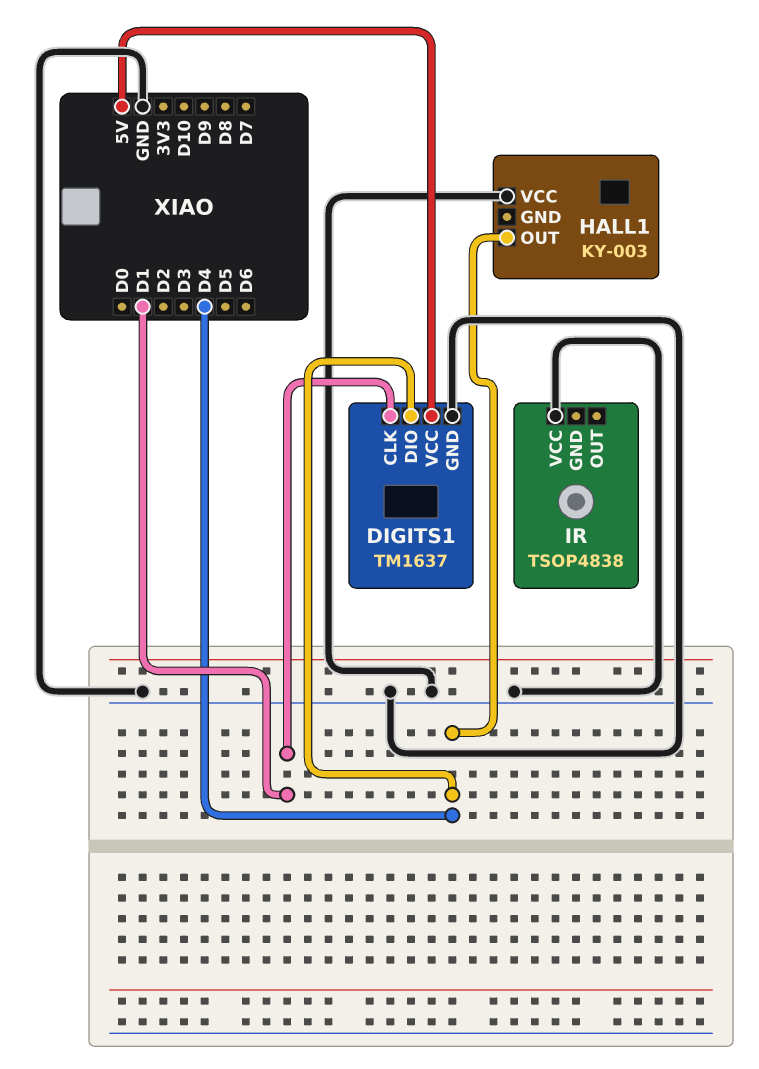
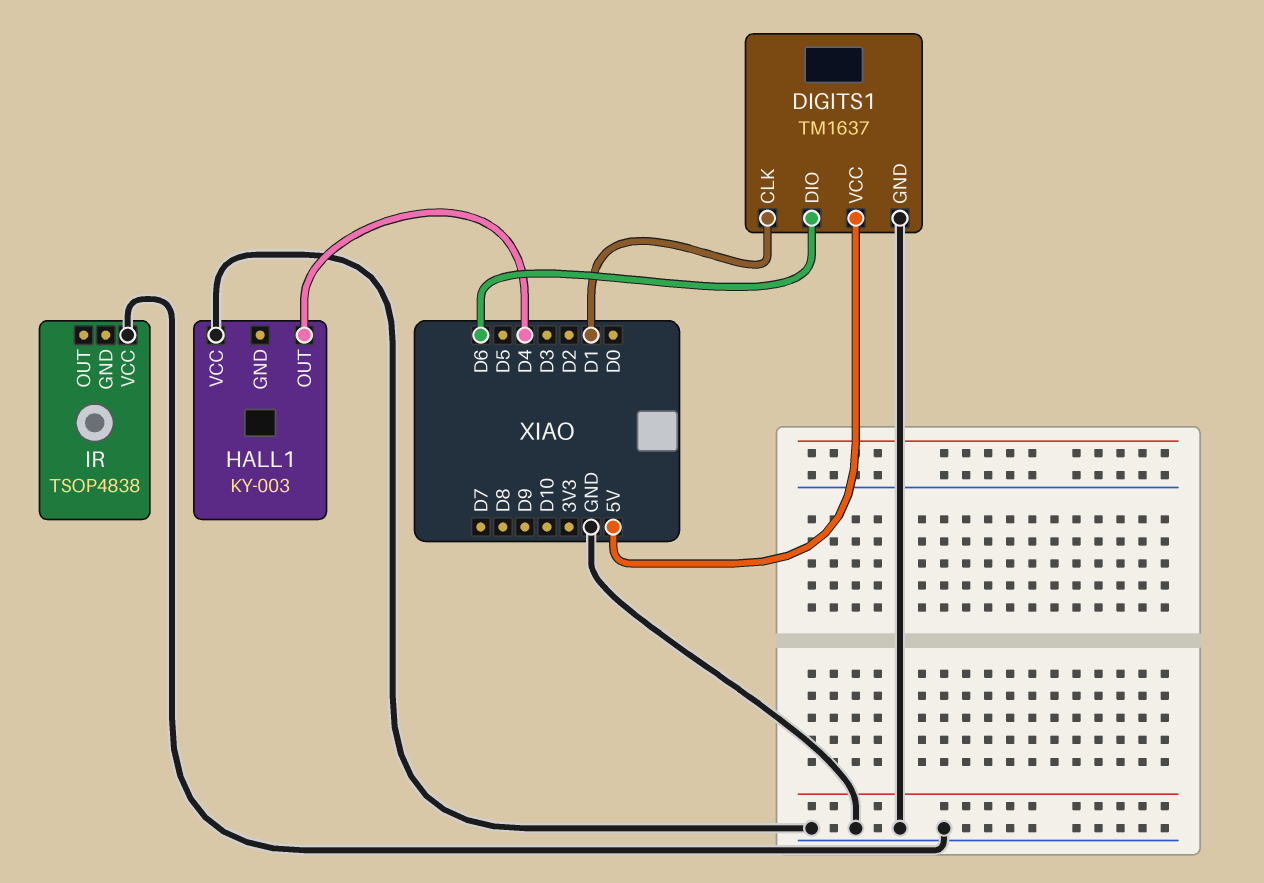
DIGITS1 pin DIO: D4 -> D6

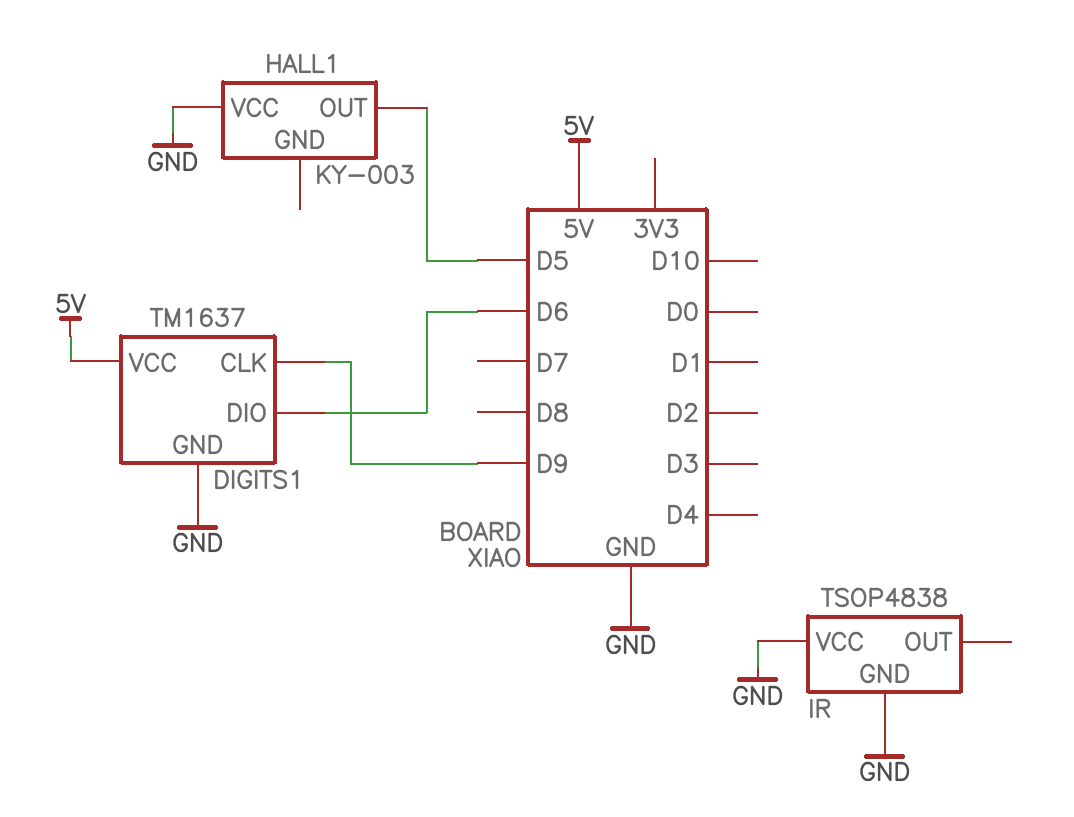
DIGITS1 pin CLK: D1 -> D9
HALL1 pin OUT: D4 -> D5
IR pin GND: none -> GND

